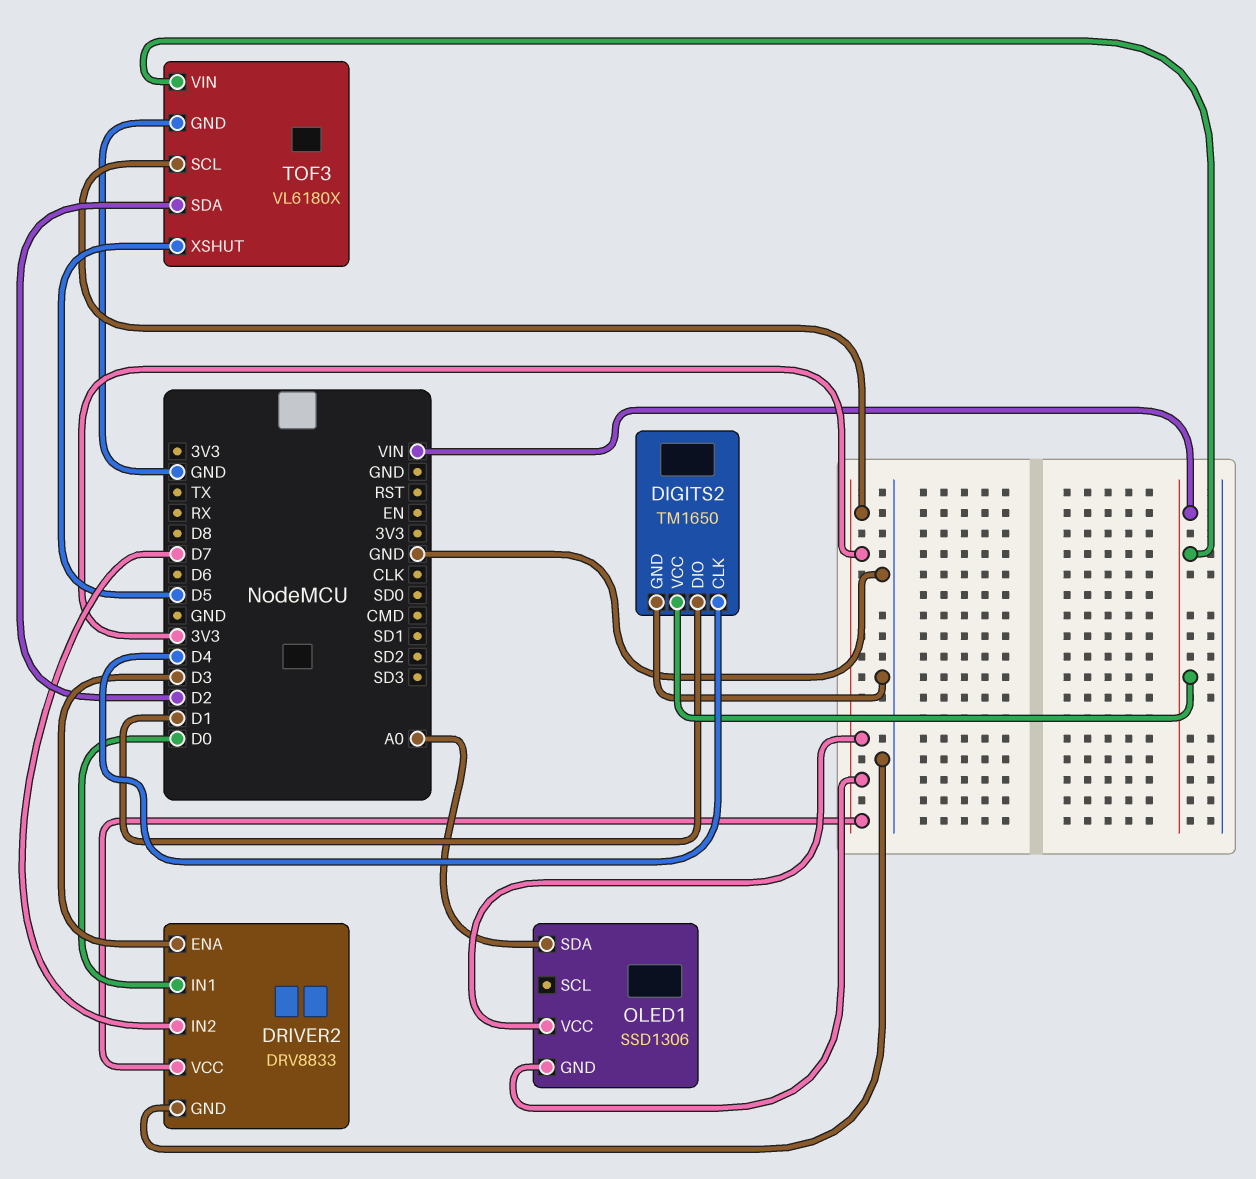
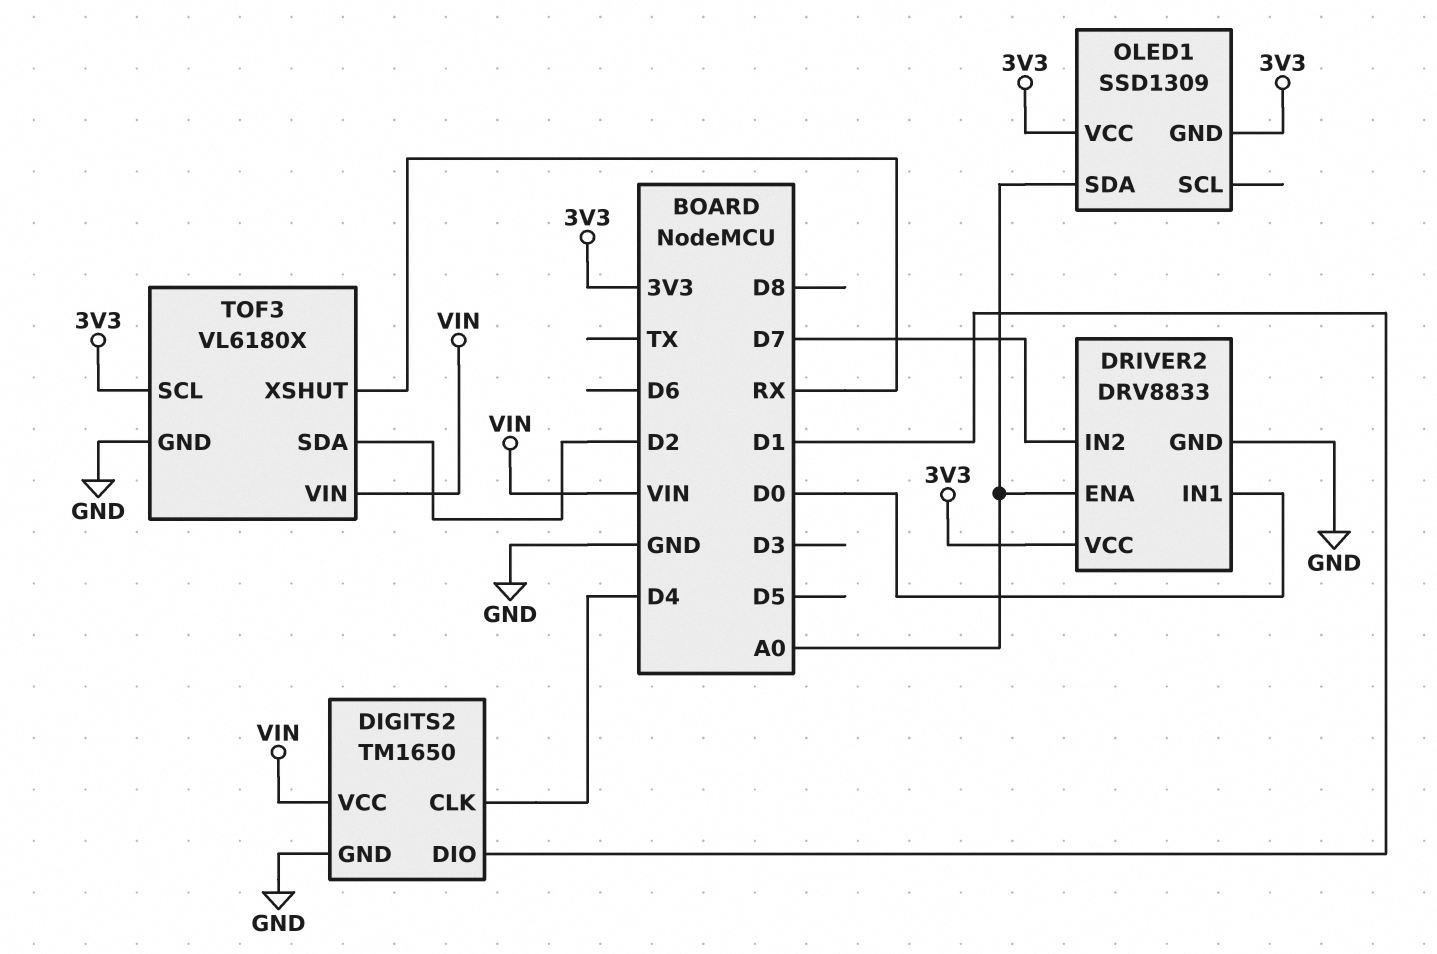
DRIVER2 pin ENA: D3 -> A0
OLED1: SSD1306 -> SSD1309
TOF3 pin XSHUT: D5 -> RX

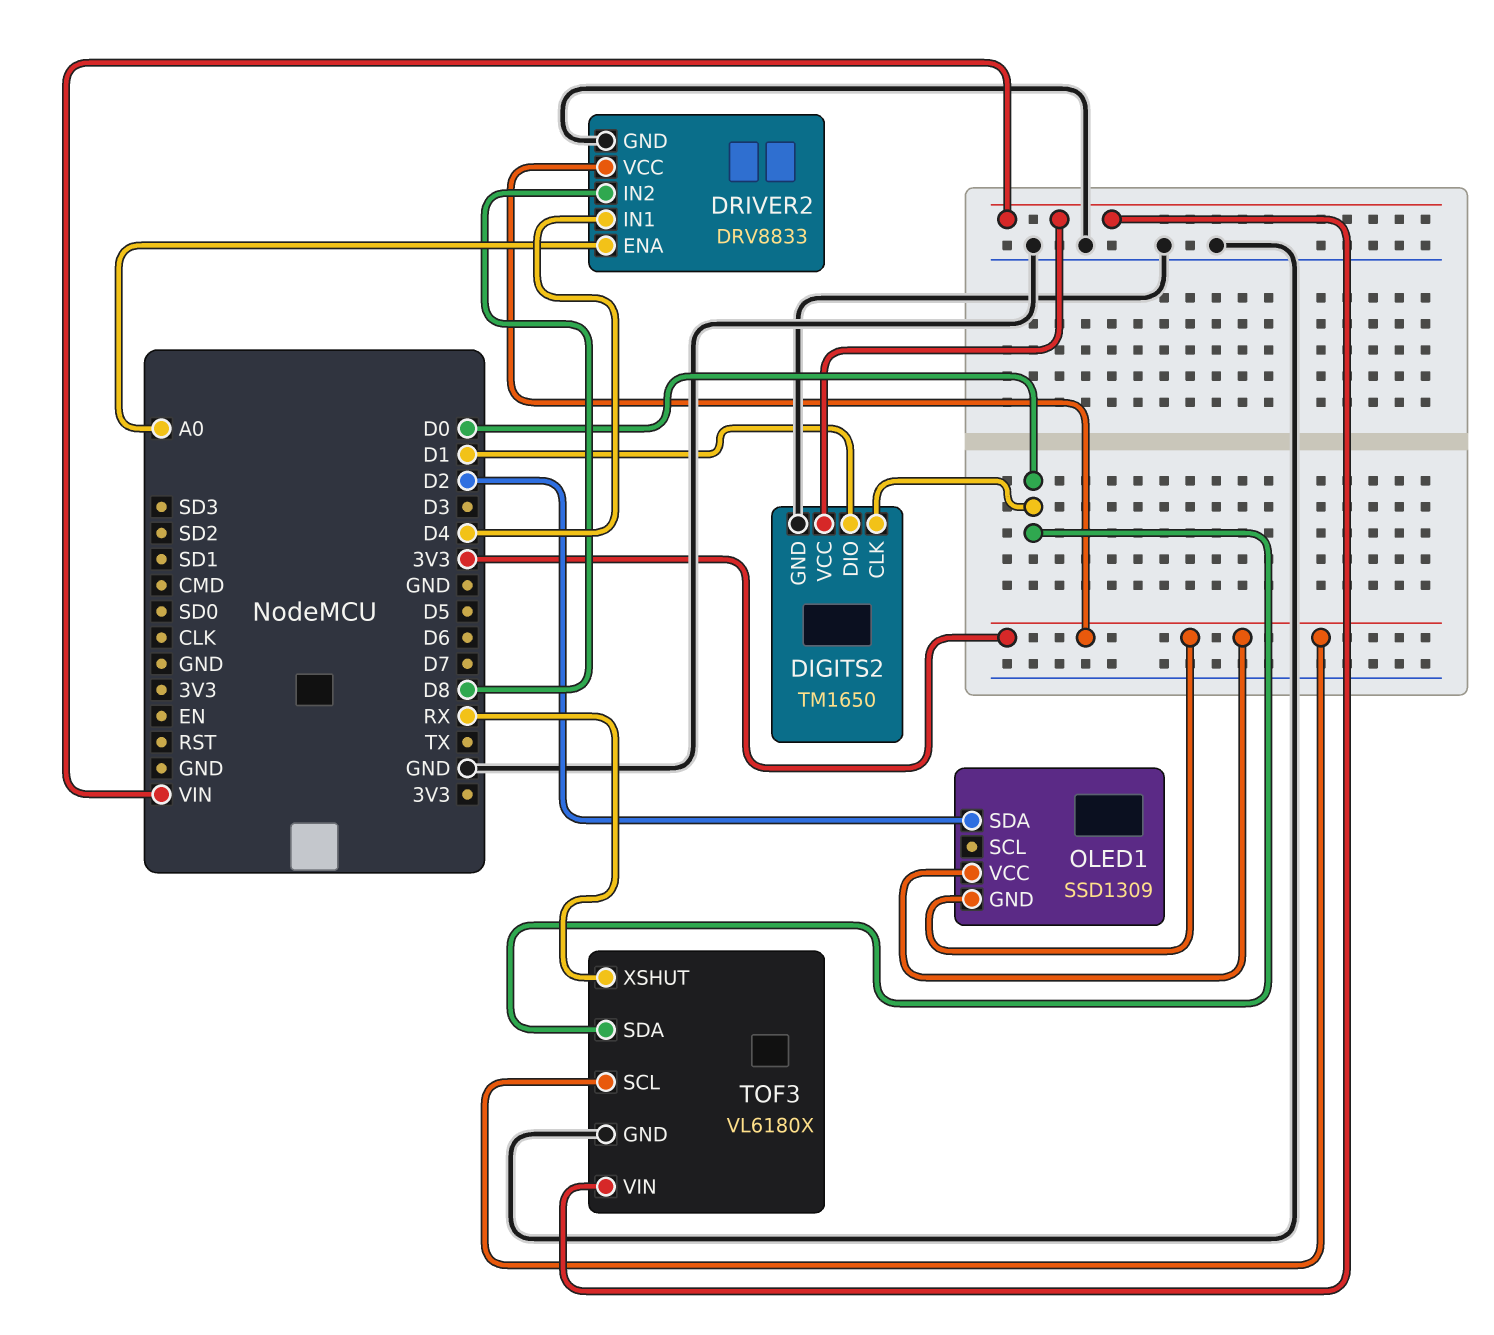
DIGITS2 pin CLK: D4 -> D0
DRIVER2 pin IN1: D0 -> D4
DRIVER2 pin IN2: D7 -> D8
OLED1 pin SDA: A0 -> D2
TOF3 pin SDA: D2 -> D0

